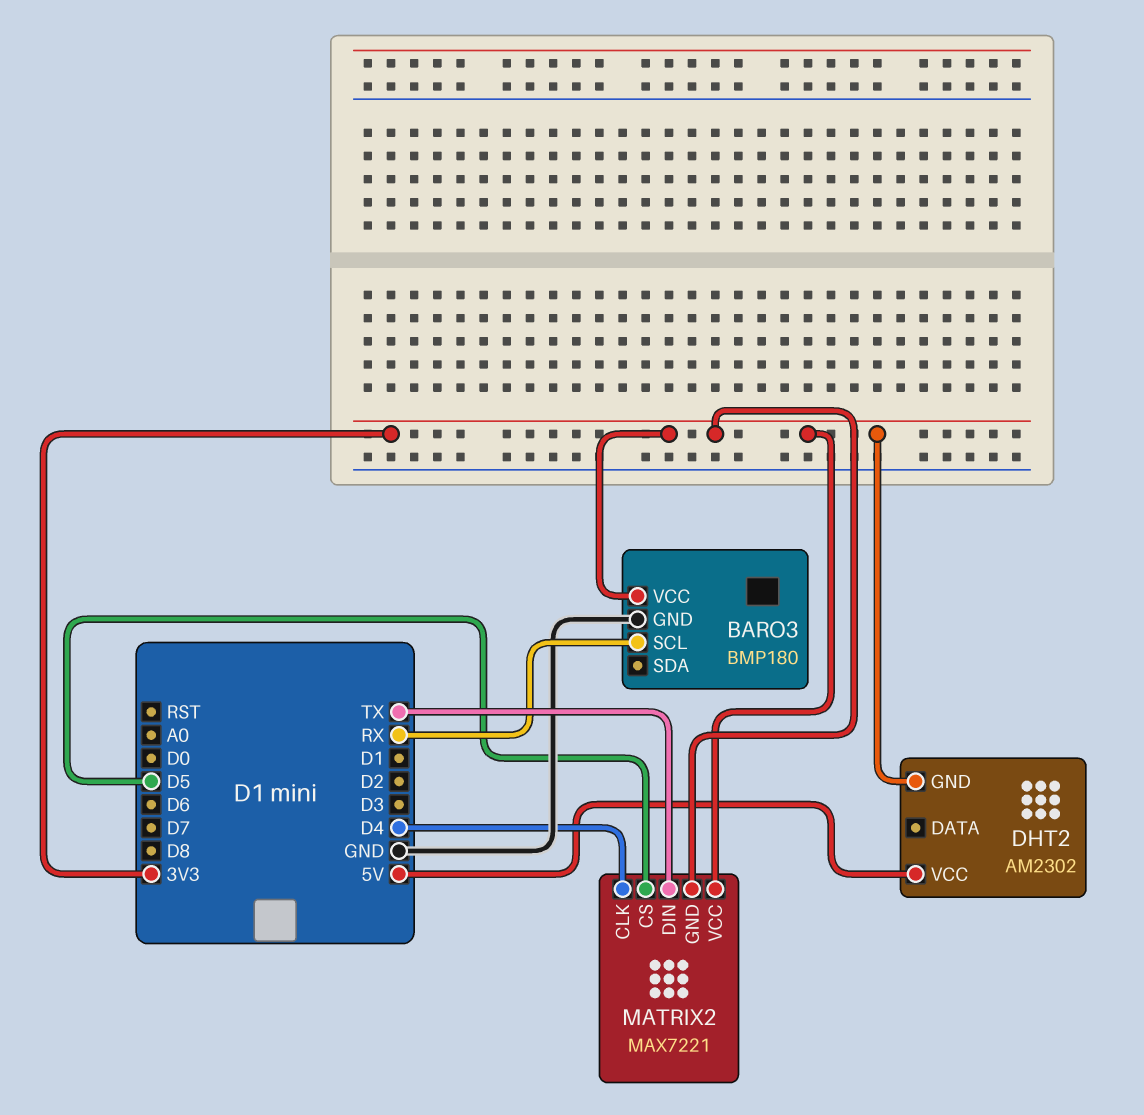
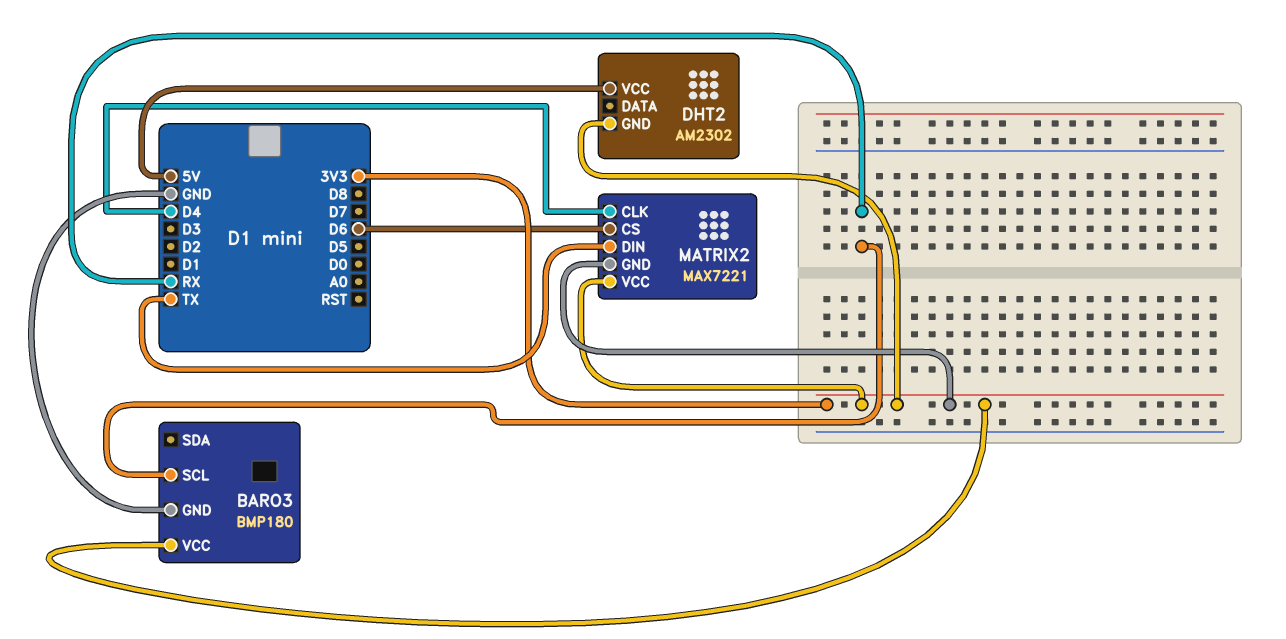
MATRIX2 pin CS: D5 -> D6

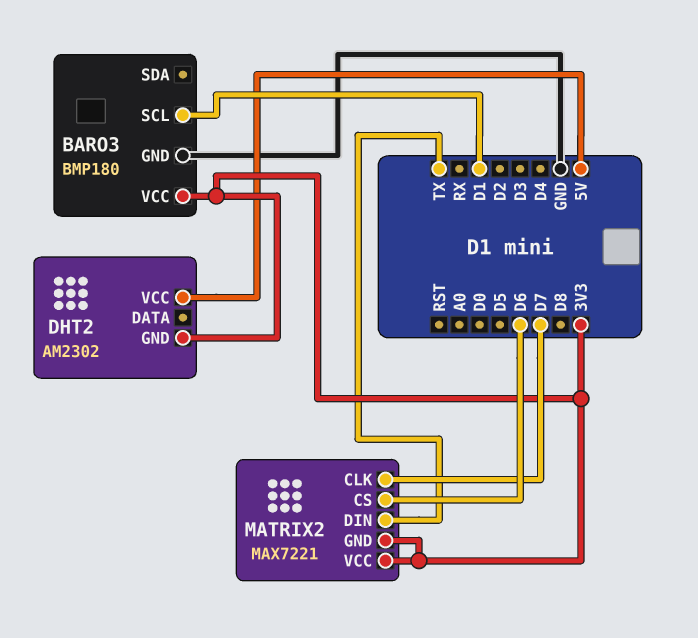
BARO3 pin SCL: RX -> D1
MATRIX2 pin CLK: D4 -> D7

